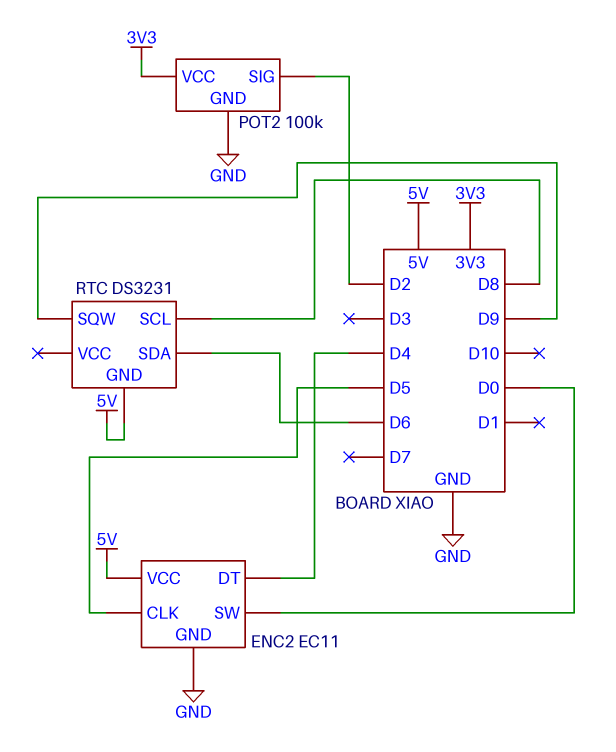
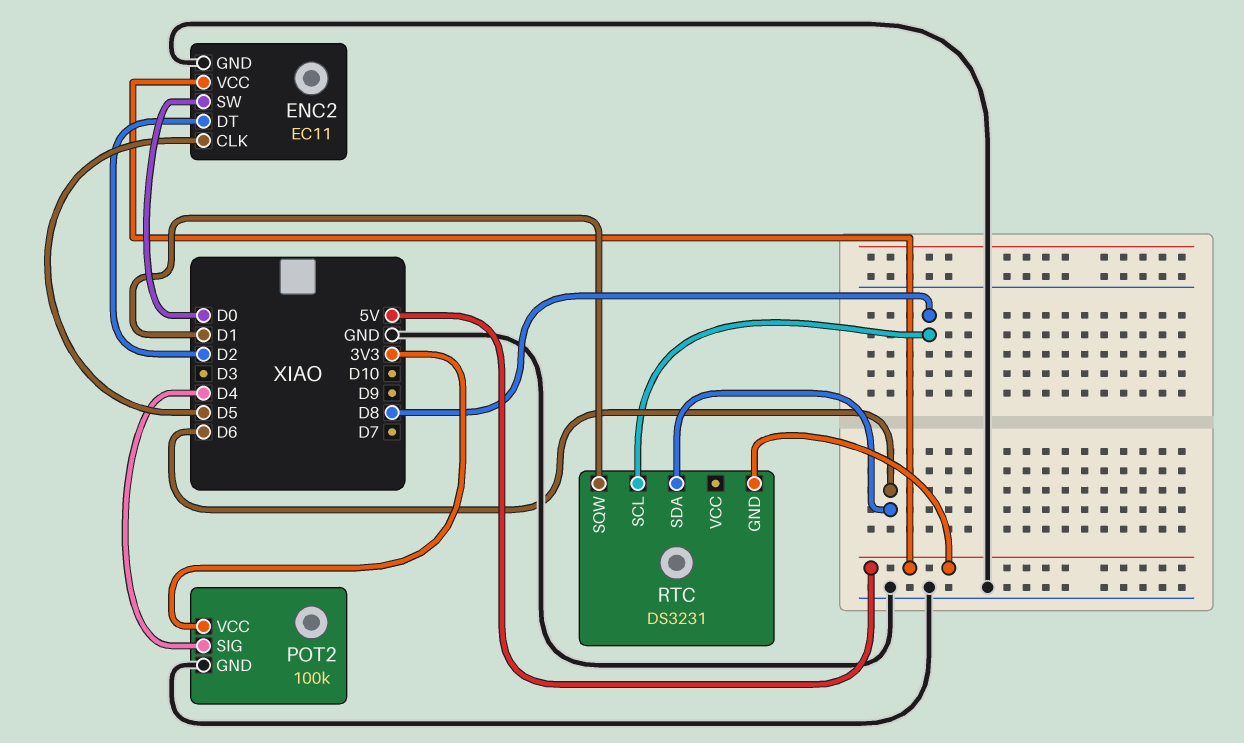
ENC2 pin DT: D4 -> D2
POT2 pin SIG: D2 -> D4
RTC pin SQW: D9 -> D1

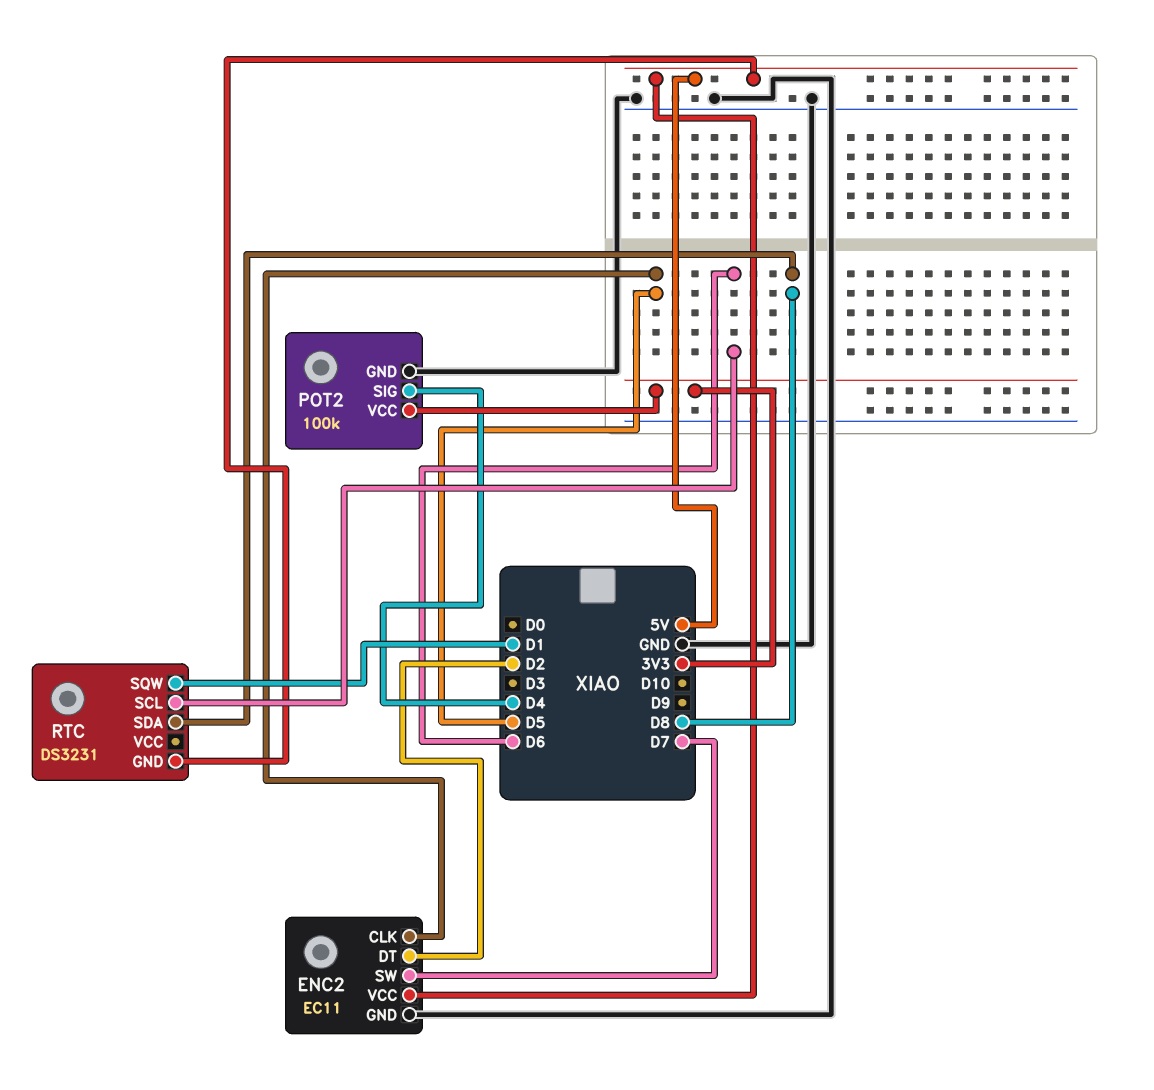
ENC2 pin SW: D0 -> D7
RTC pin SCL: D8 -> D6
RTC pin SDA: D6 -> D8

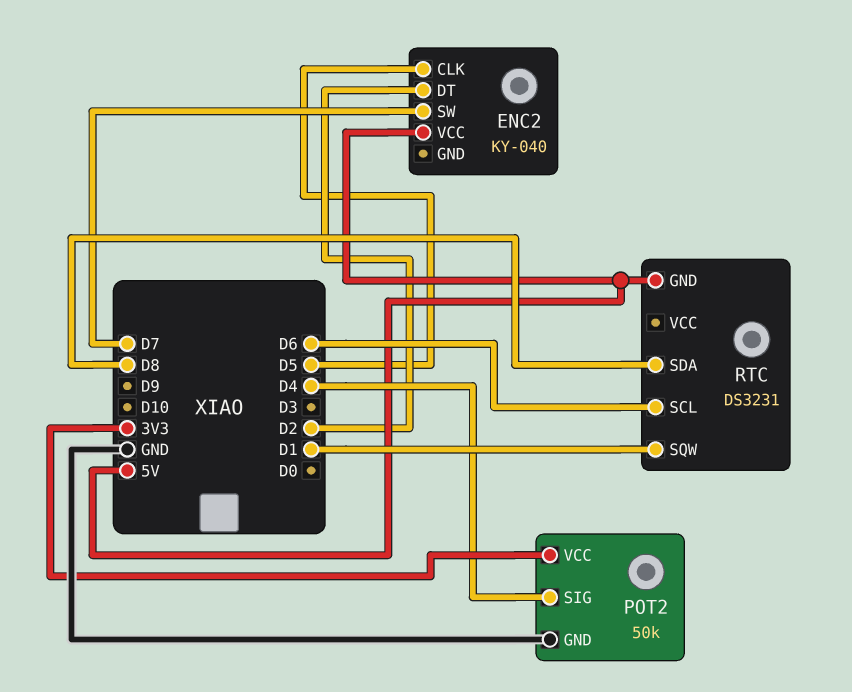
ENC2: EC11 -> KY-040
ENC2 pin GND: GND -> none
POT2: 100k -> 50k

